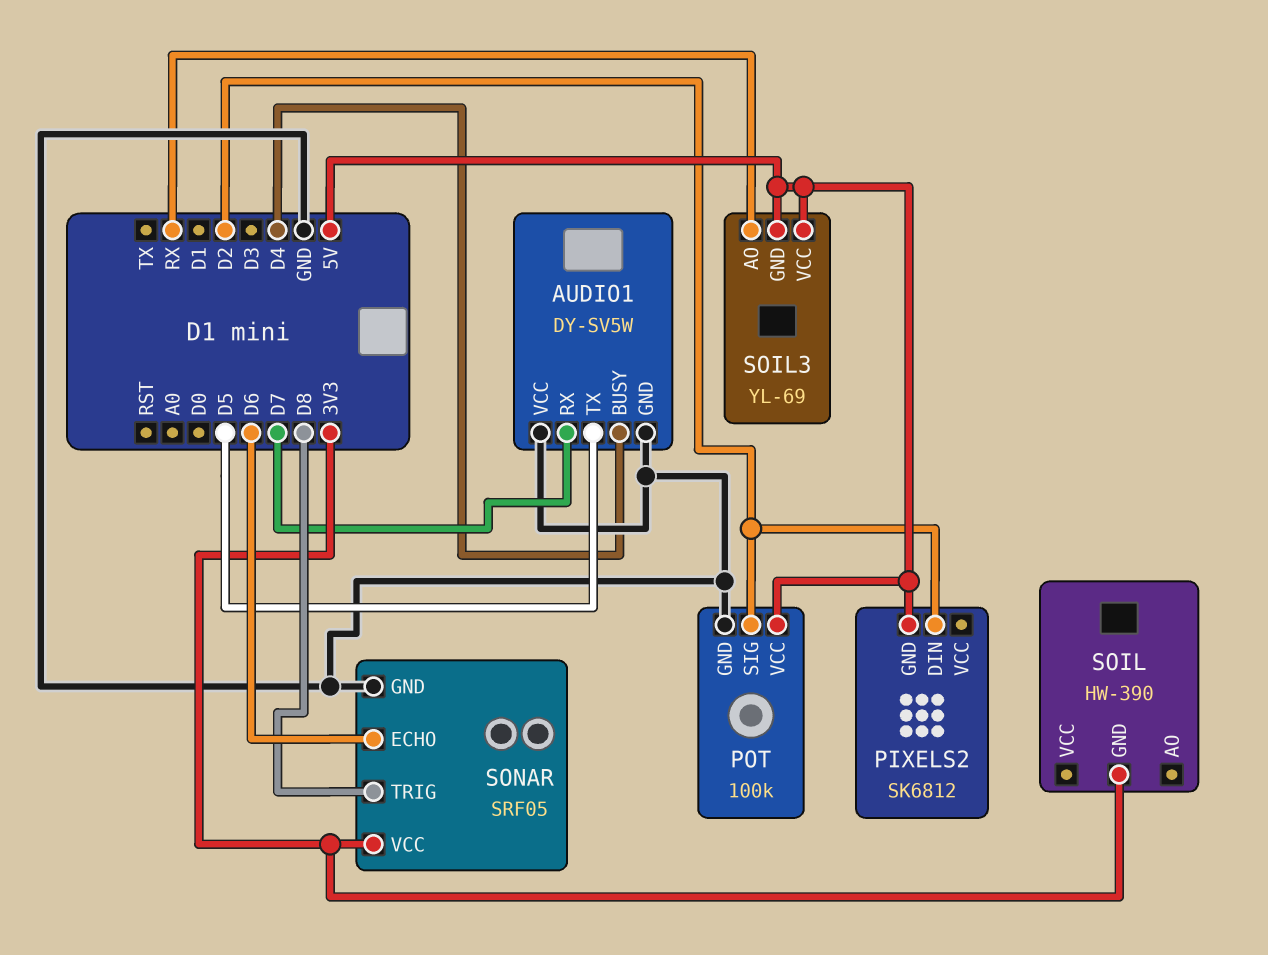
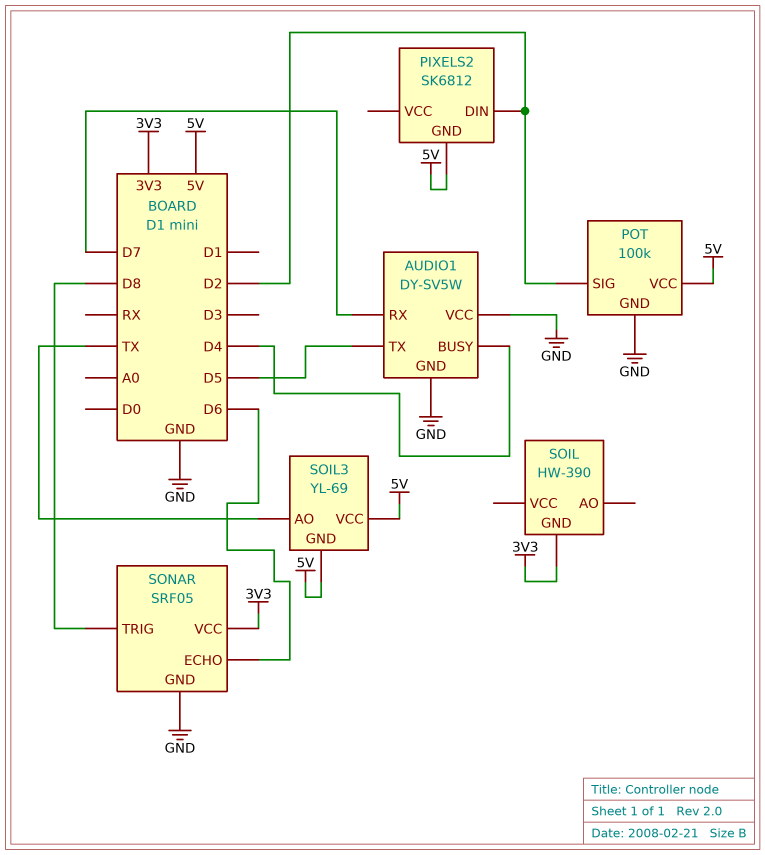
SOIL3 pin AO: RX -> TX

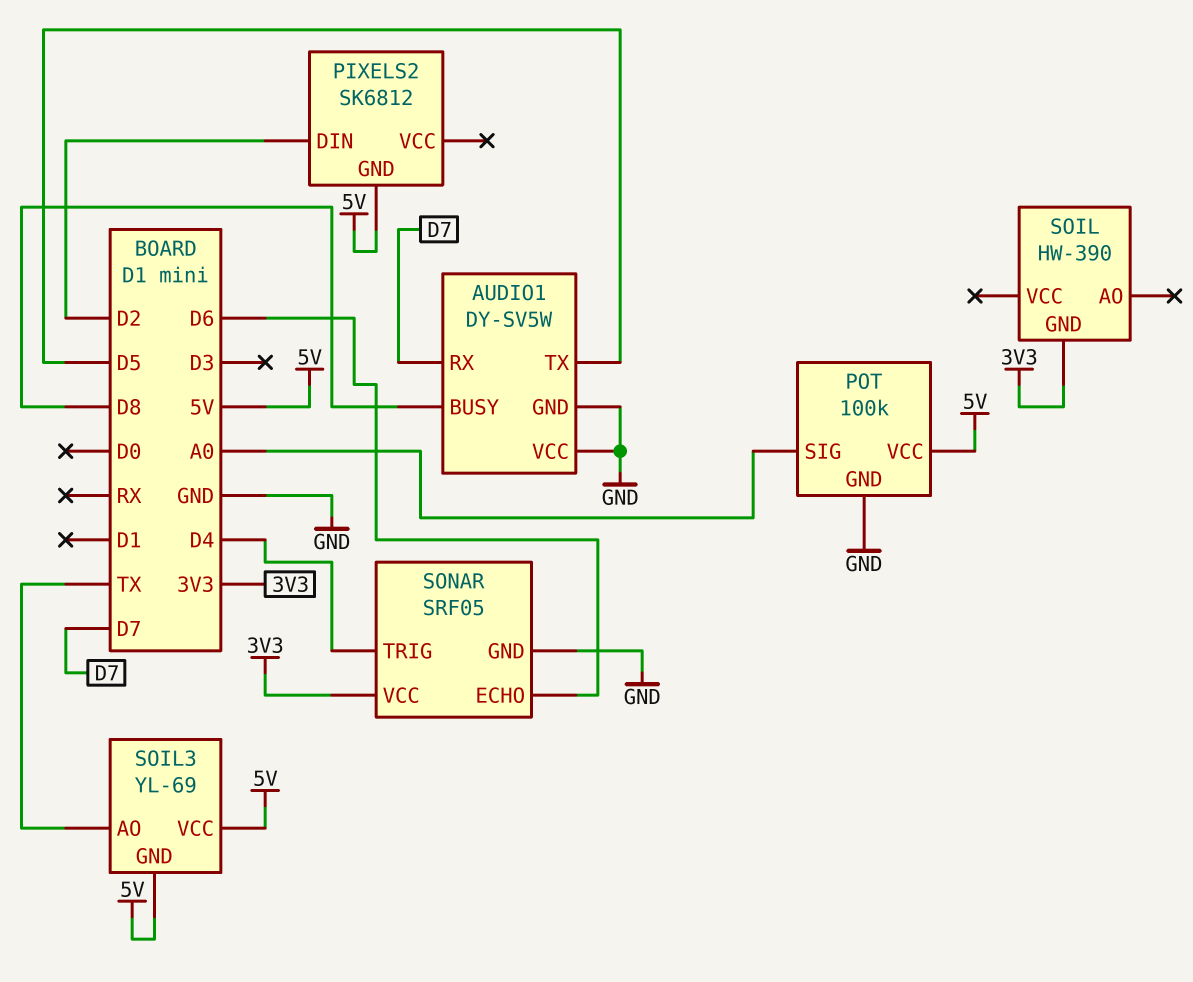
AUDIO1 pin BUSY: D4 -> D8
POT pin SIG: D2 -> A0
SONAR pin TRIG: D8 -> D4

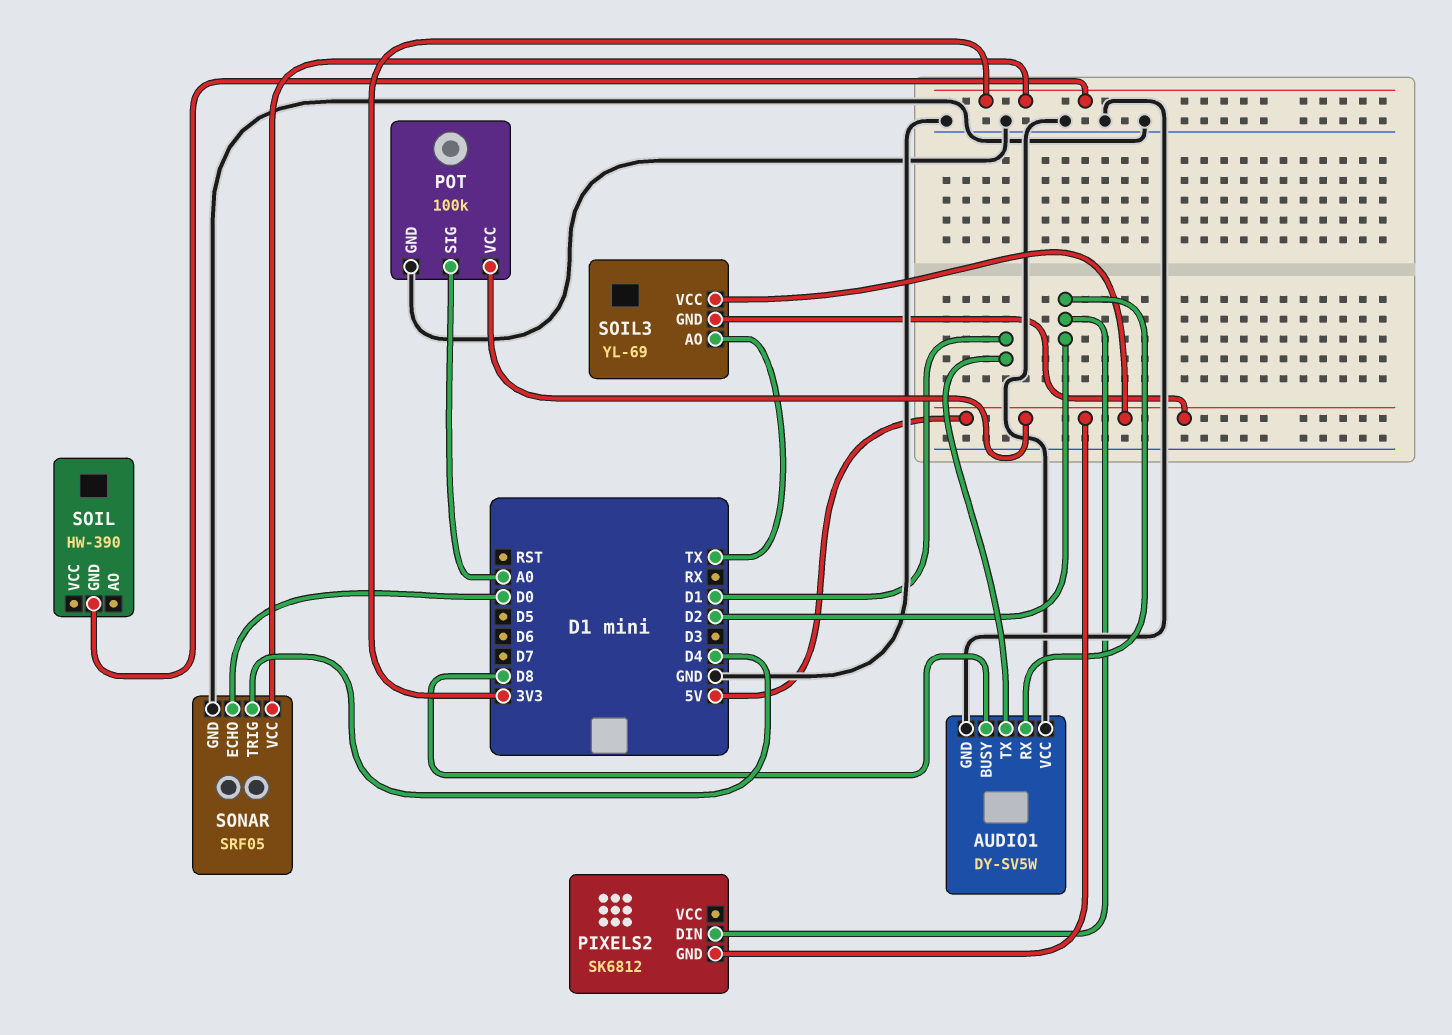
AUDIO1 pin RX: D7 -> D2
AUDIO1 pin TX: D5 -> D1
SONAR pin ECHO: D6 -> D0

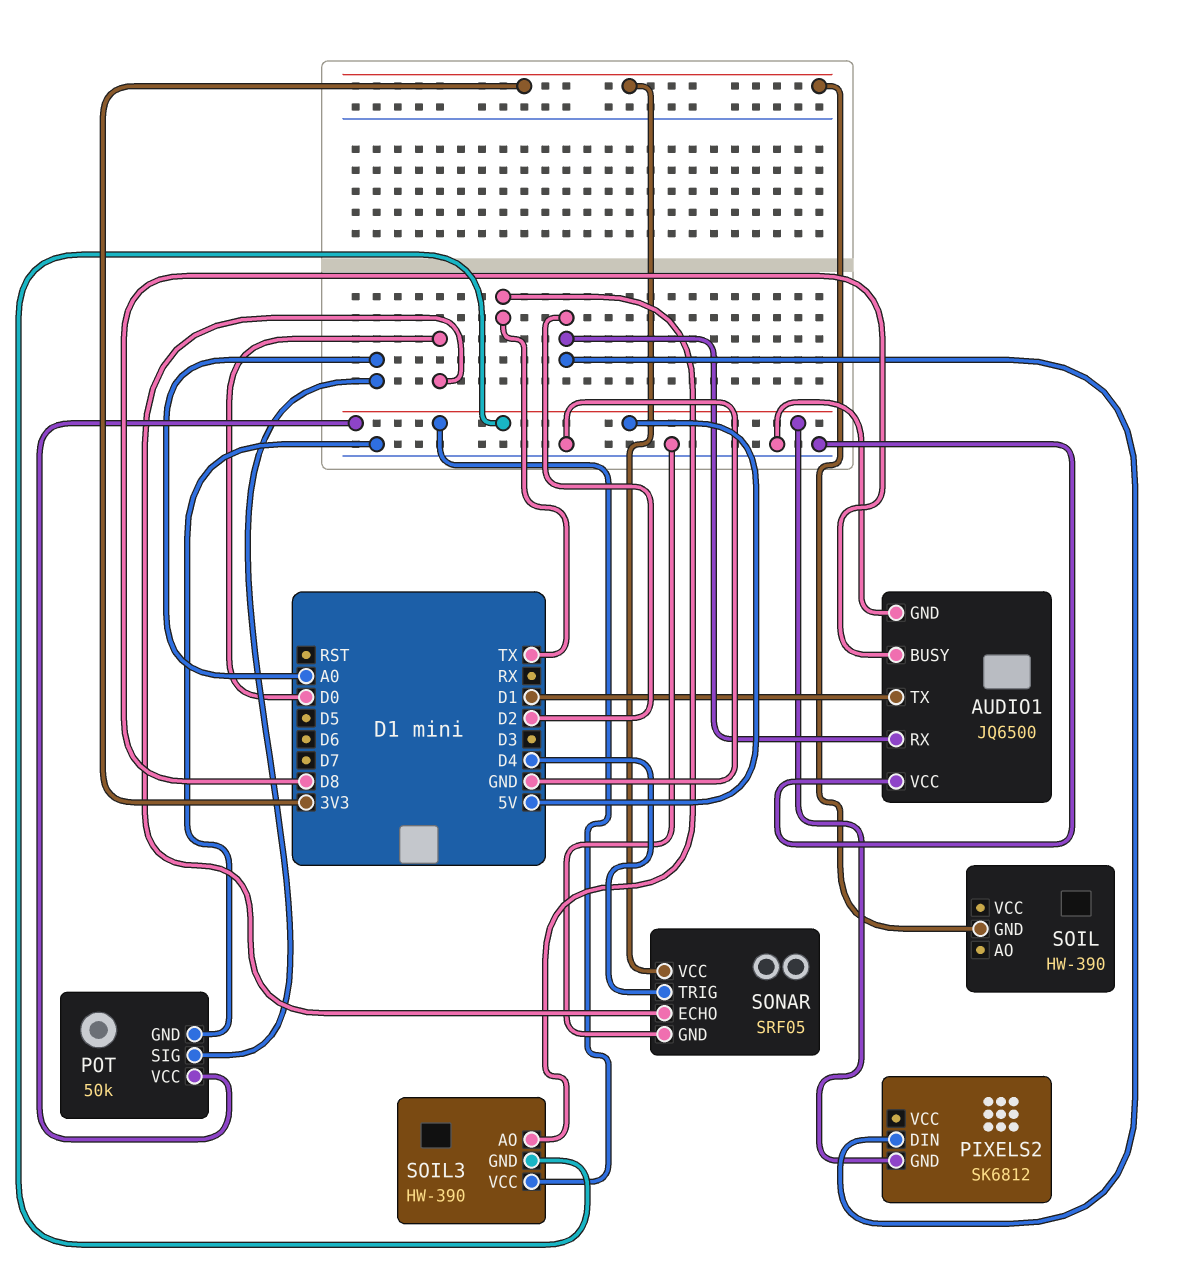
AUDIO1: DY-SV5W -> JQ6500
POT: 100k -> 50k
SOIL3: YL-69 -> HW-390

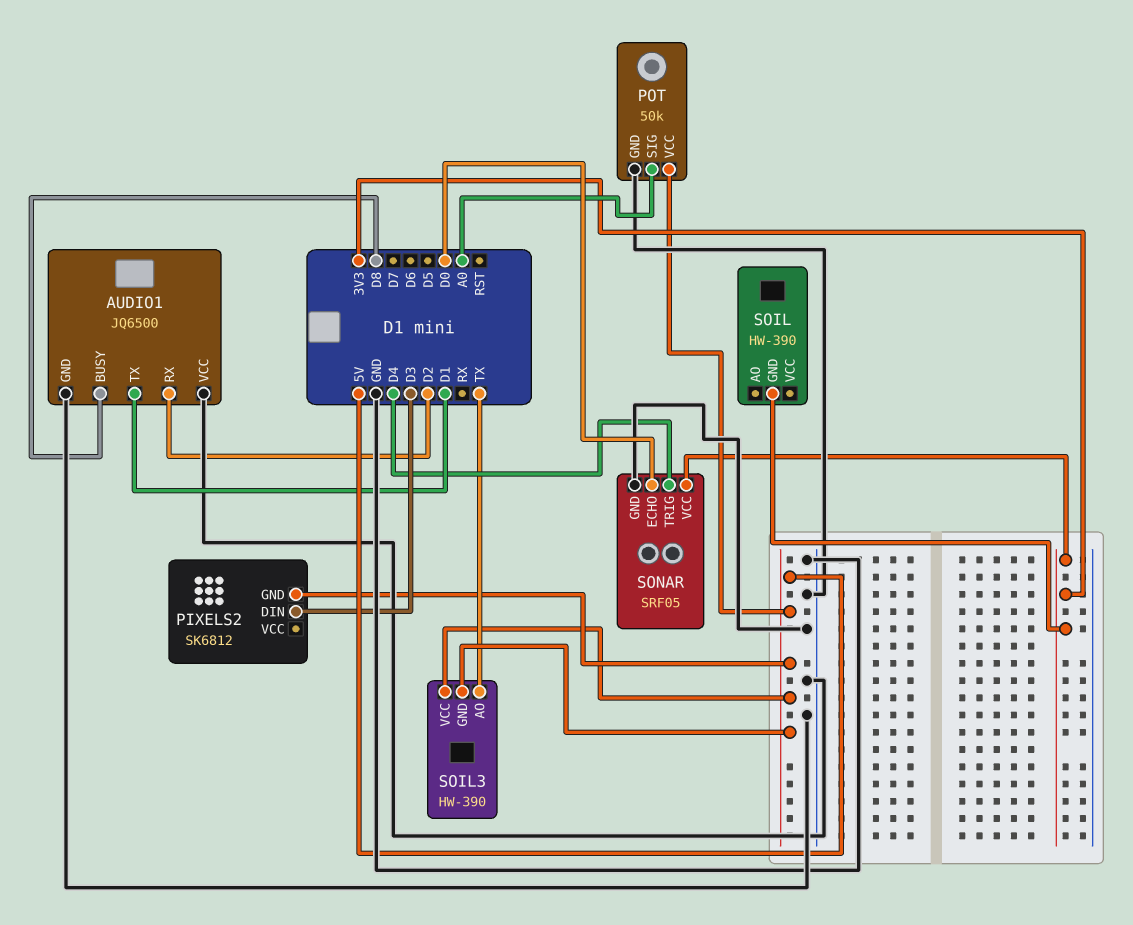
PIXELS2 pin DIN: D2 -> D3

